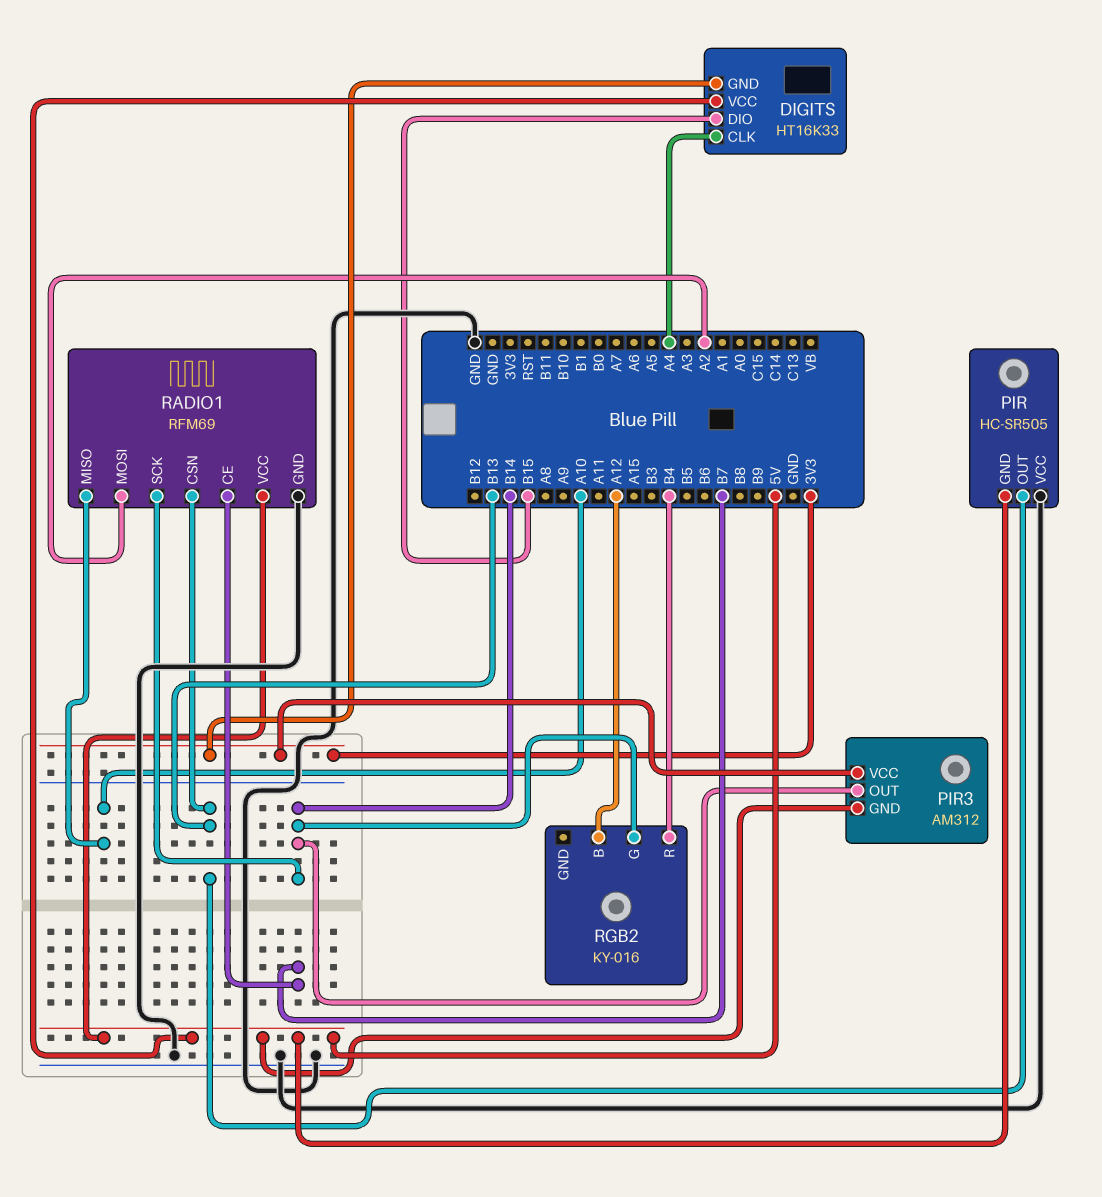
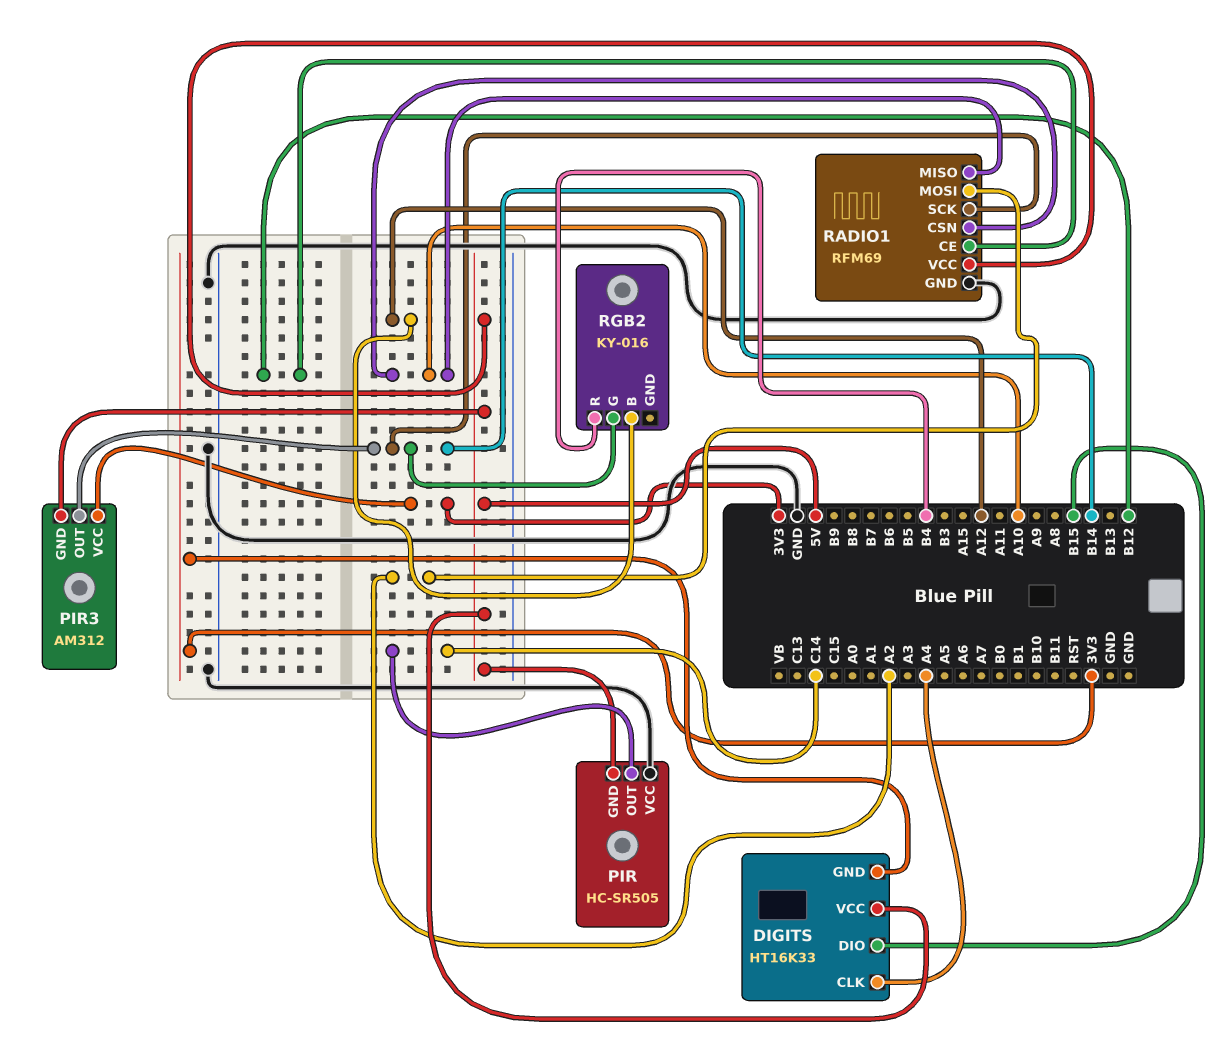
PIR pin OUT: B13 -> C14
RADIO1 pin CE: B7 -> B12
RADIO1 pin CSN: B13 -> A10

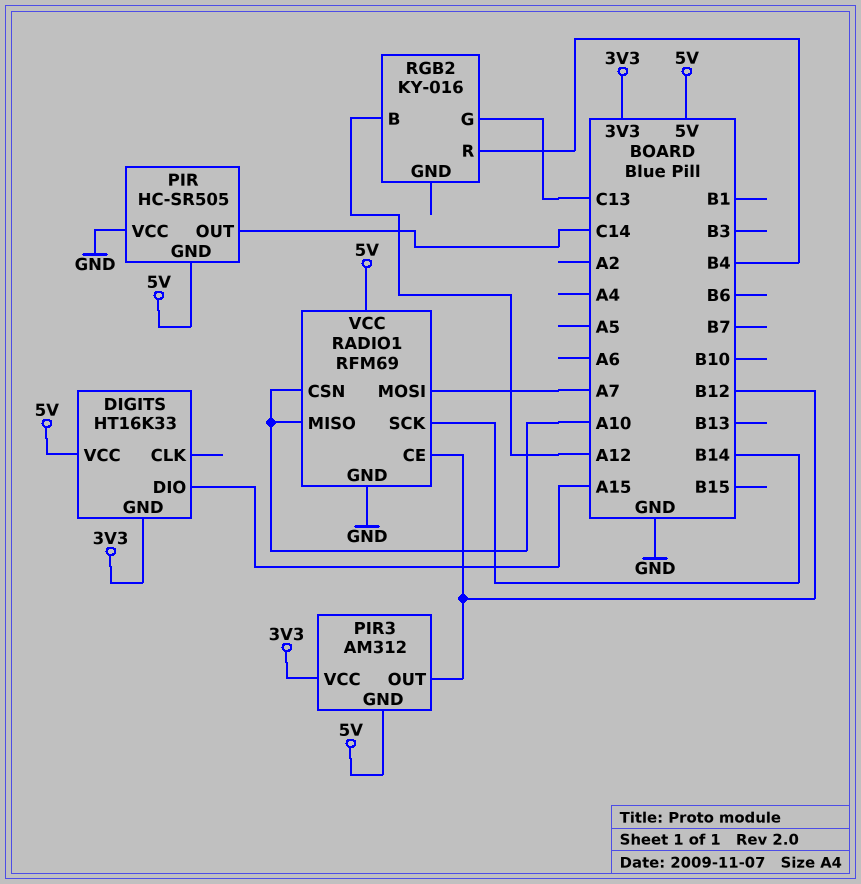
DIGITS pin CLK: A4 -> none
DIGITS pin DIO: B15 -> A15
PIR3 pin OUT: B14 -> B12
RADIO1 pin MOSI: A2 -> A7
RGB2 pin G: B14 -> C13

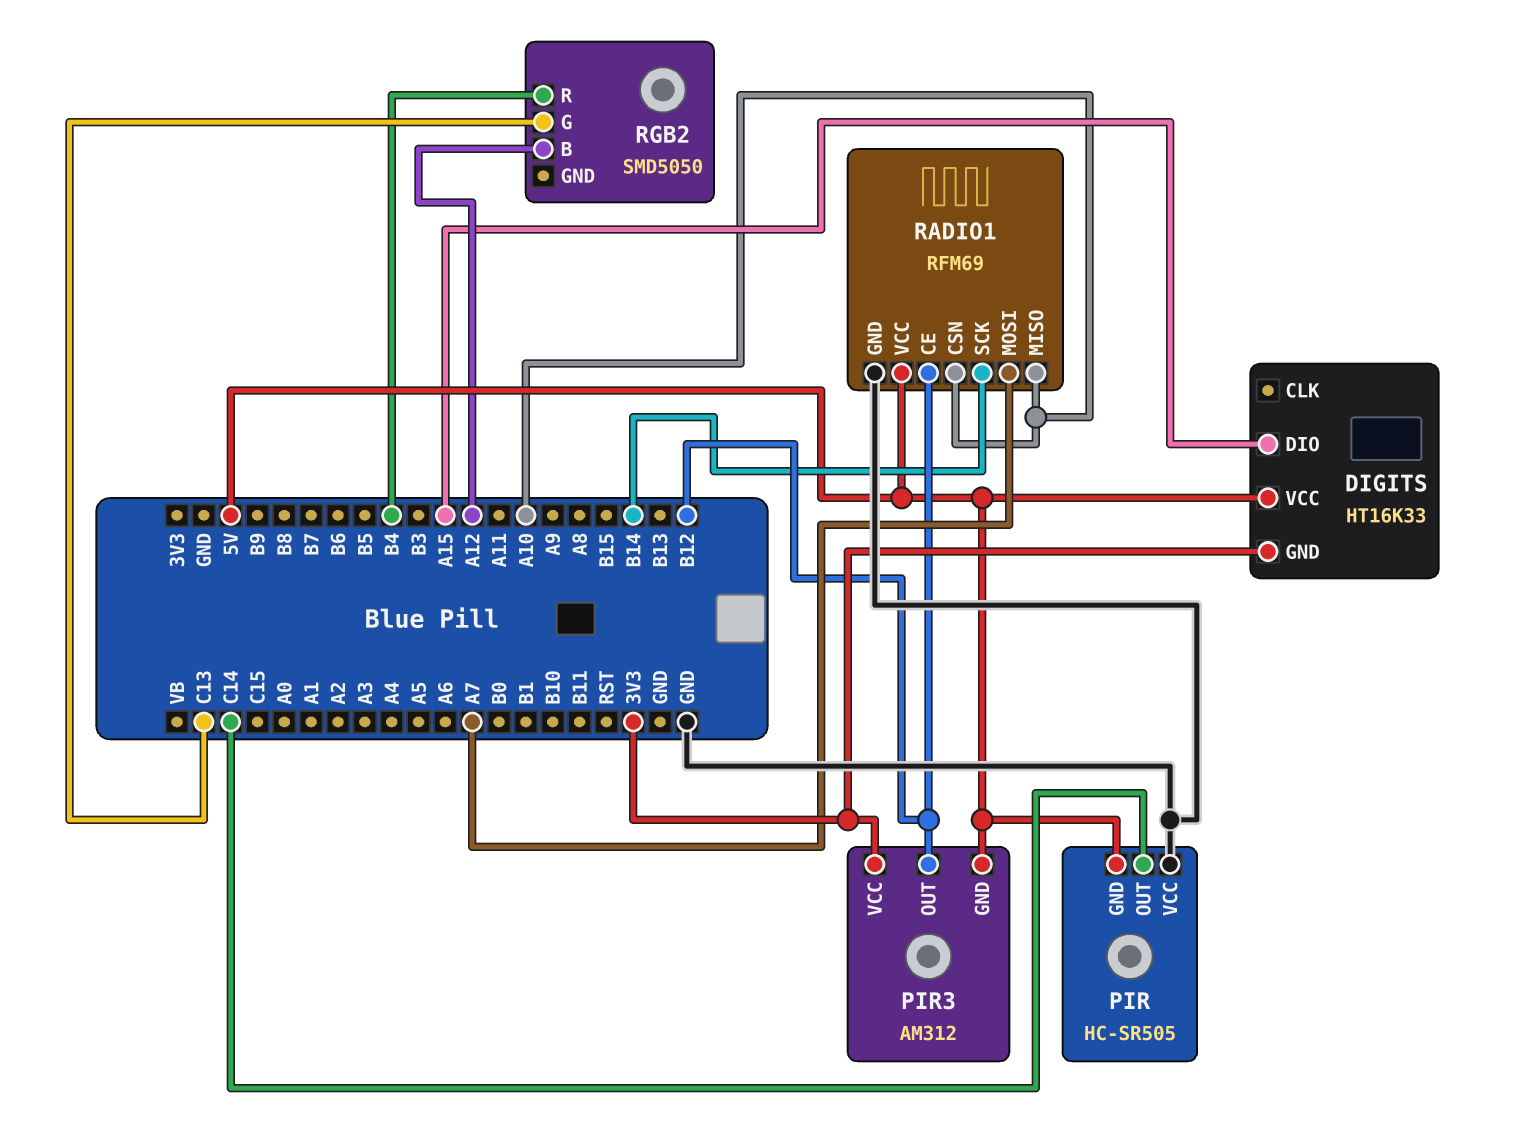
RGB2: KY-016 -> SMD5050

